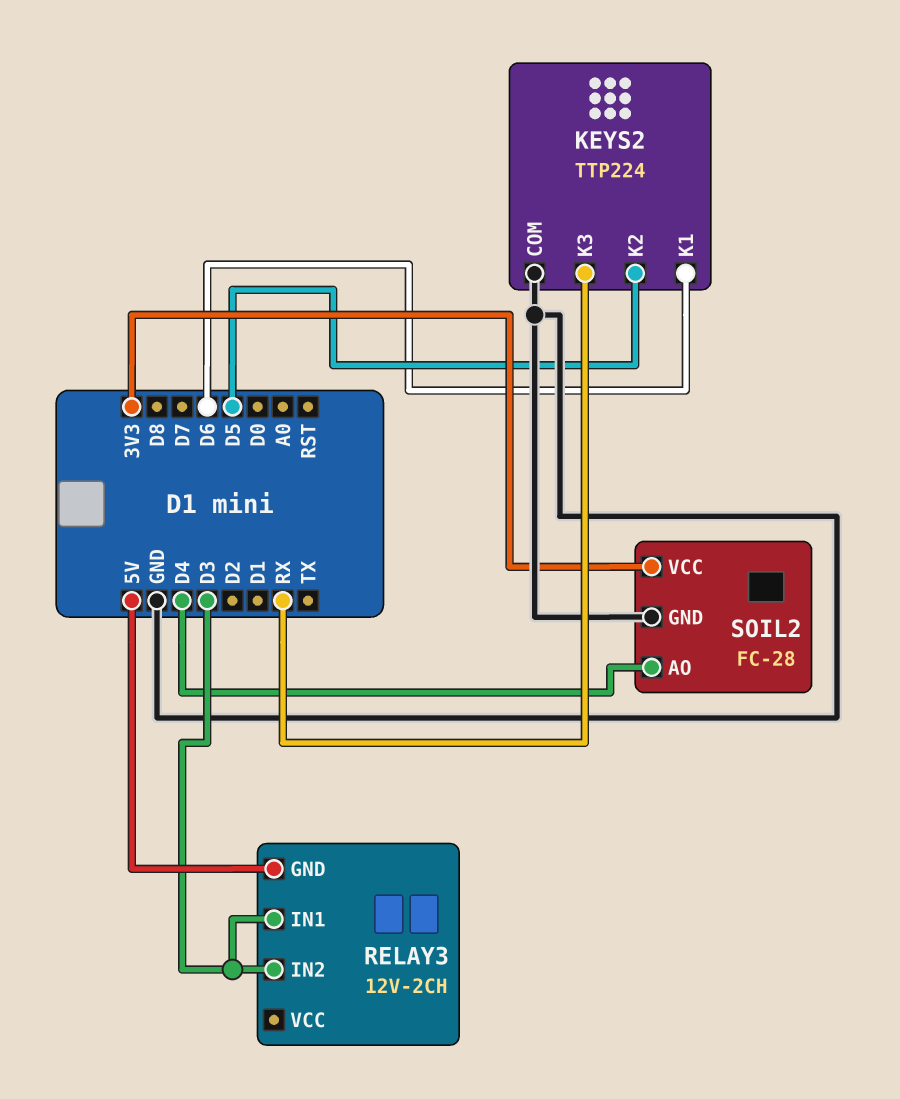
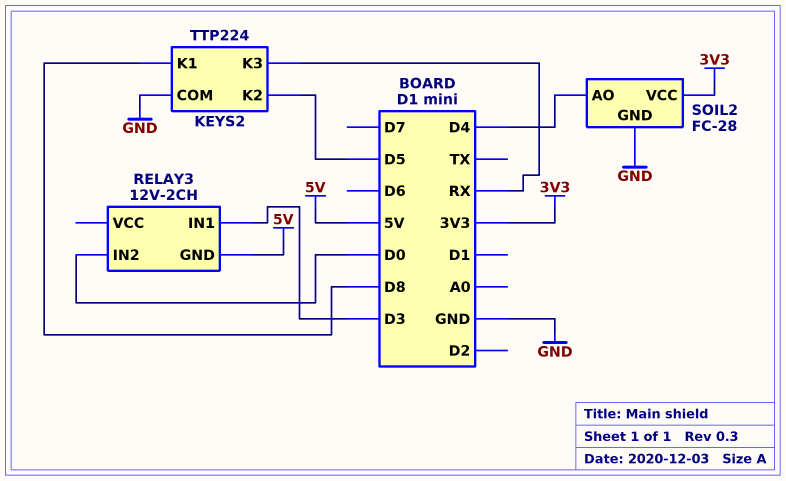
KEYS2 pin K1: D6 -> D8
RELAY3 pin IN2: D3 -> D0

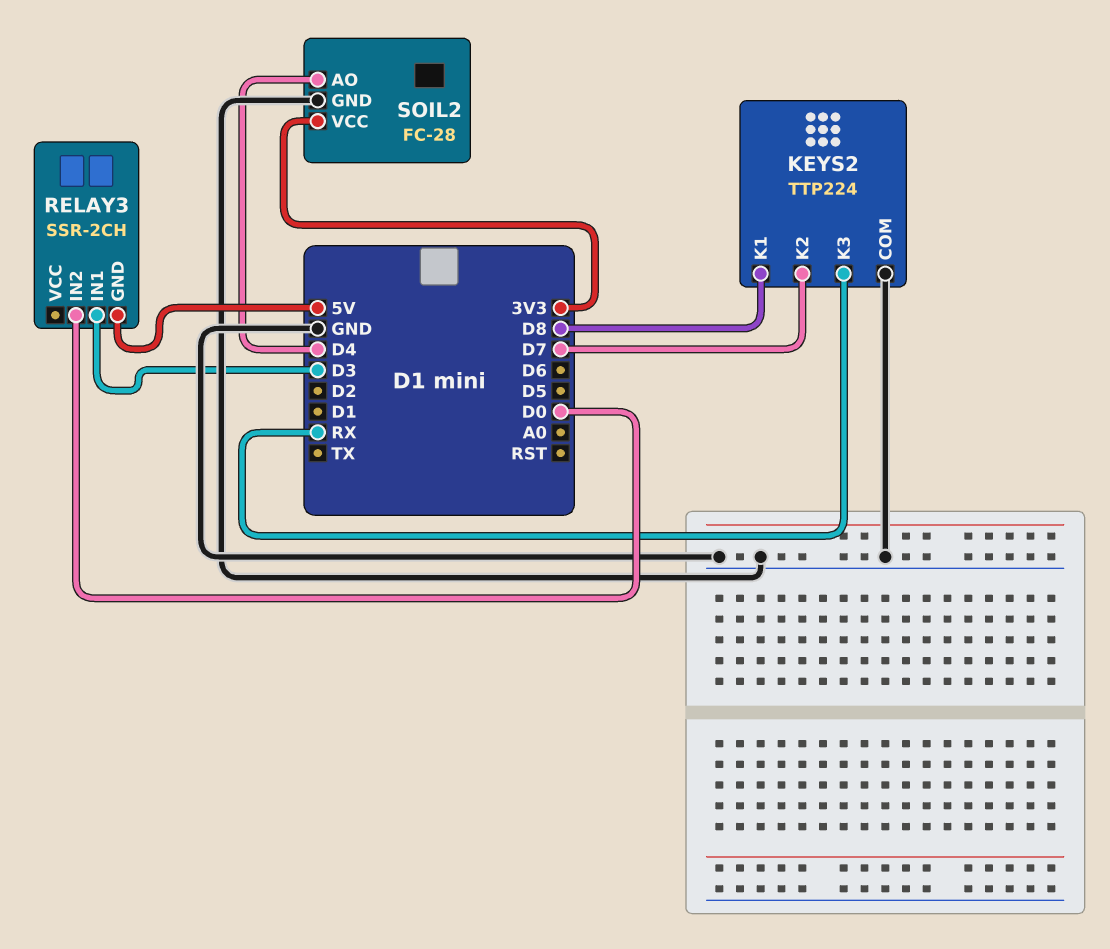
KEYS2 pin K2: D5 -> D7
RELAY3: 12V-2CH -> SSR-2CH

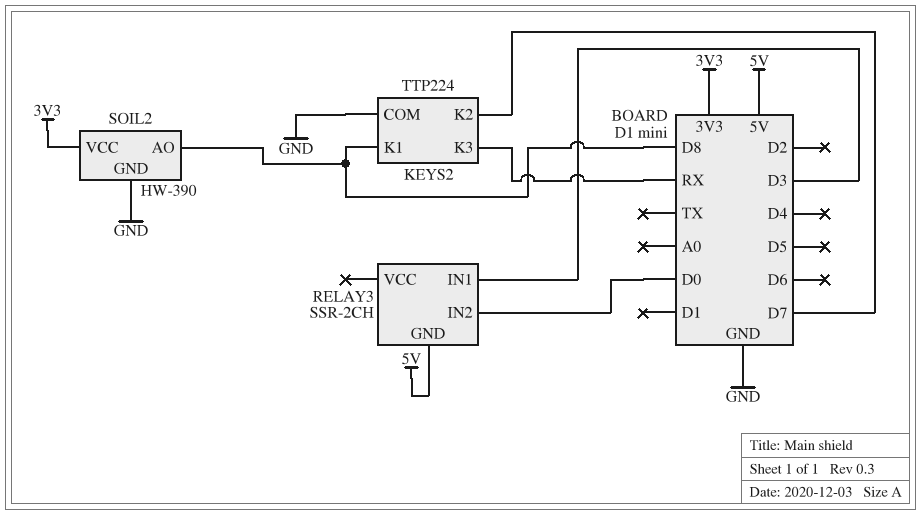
SOIL2: FC-28 -> HW-390
SOIL2 pin AO: D4 -> D8

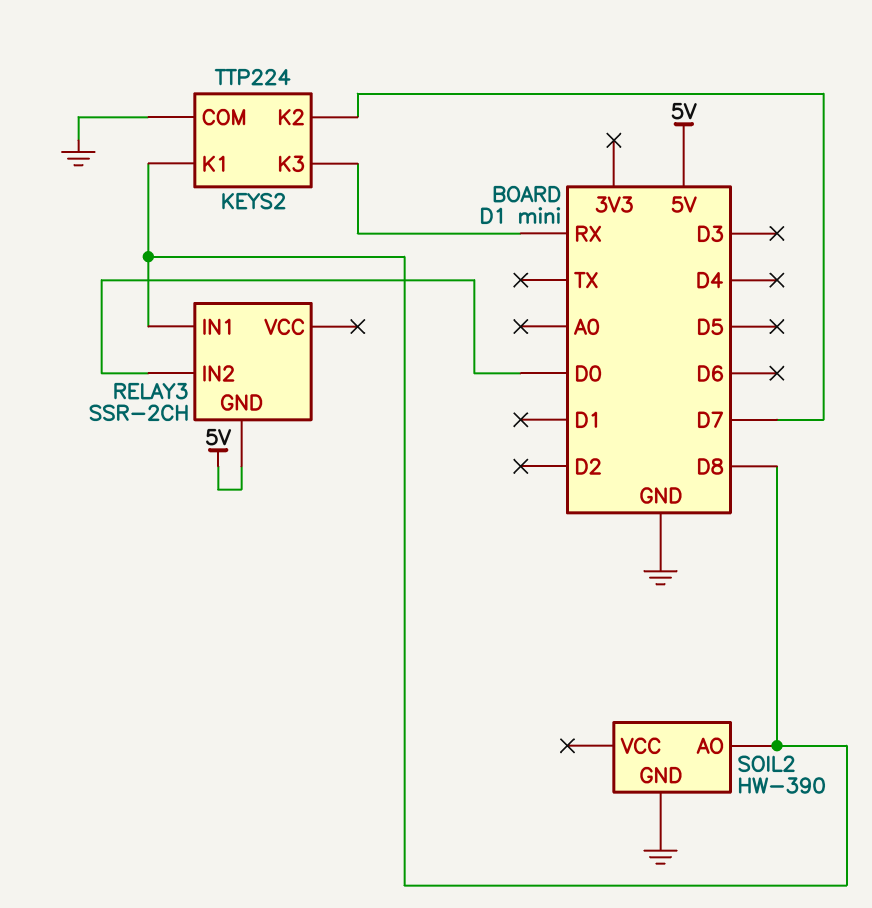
RELAY3 pin IN1: D3 -> D8
SOIL2 pin VCC: 3V3 -> none

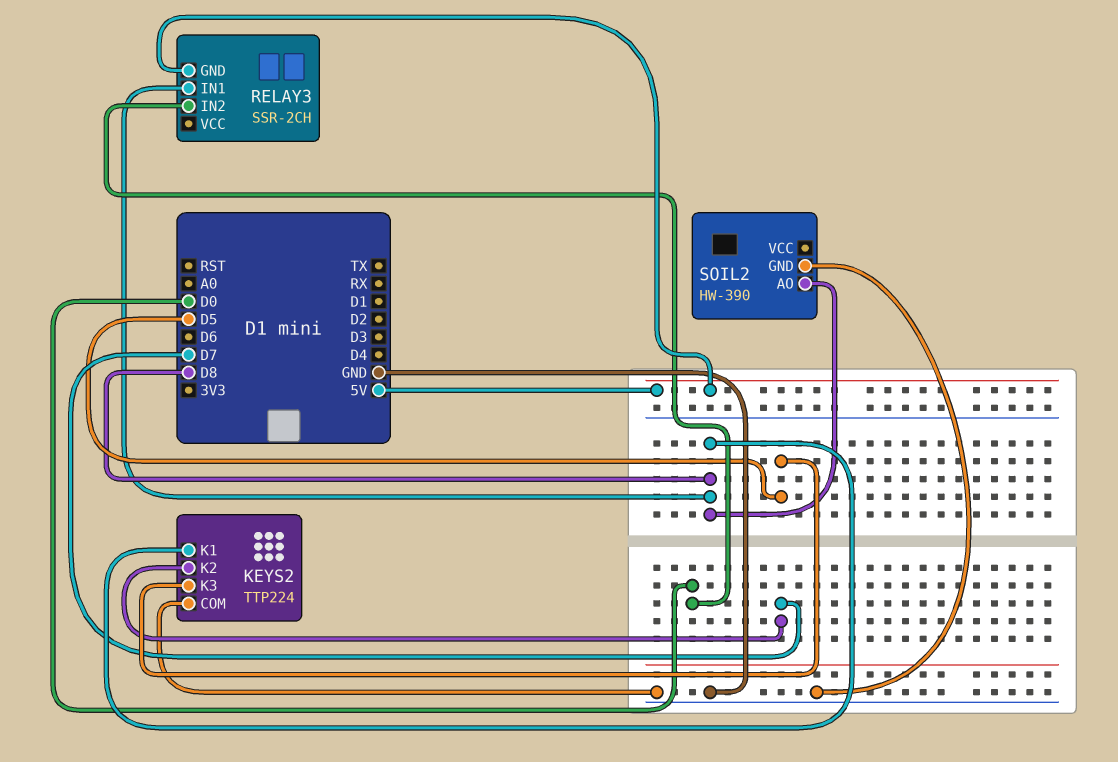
KEYS2 pin K3: RX -> D5

